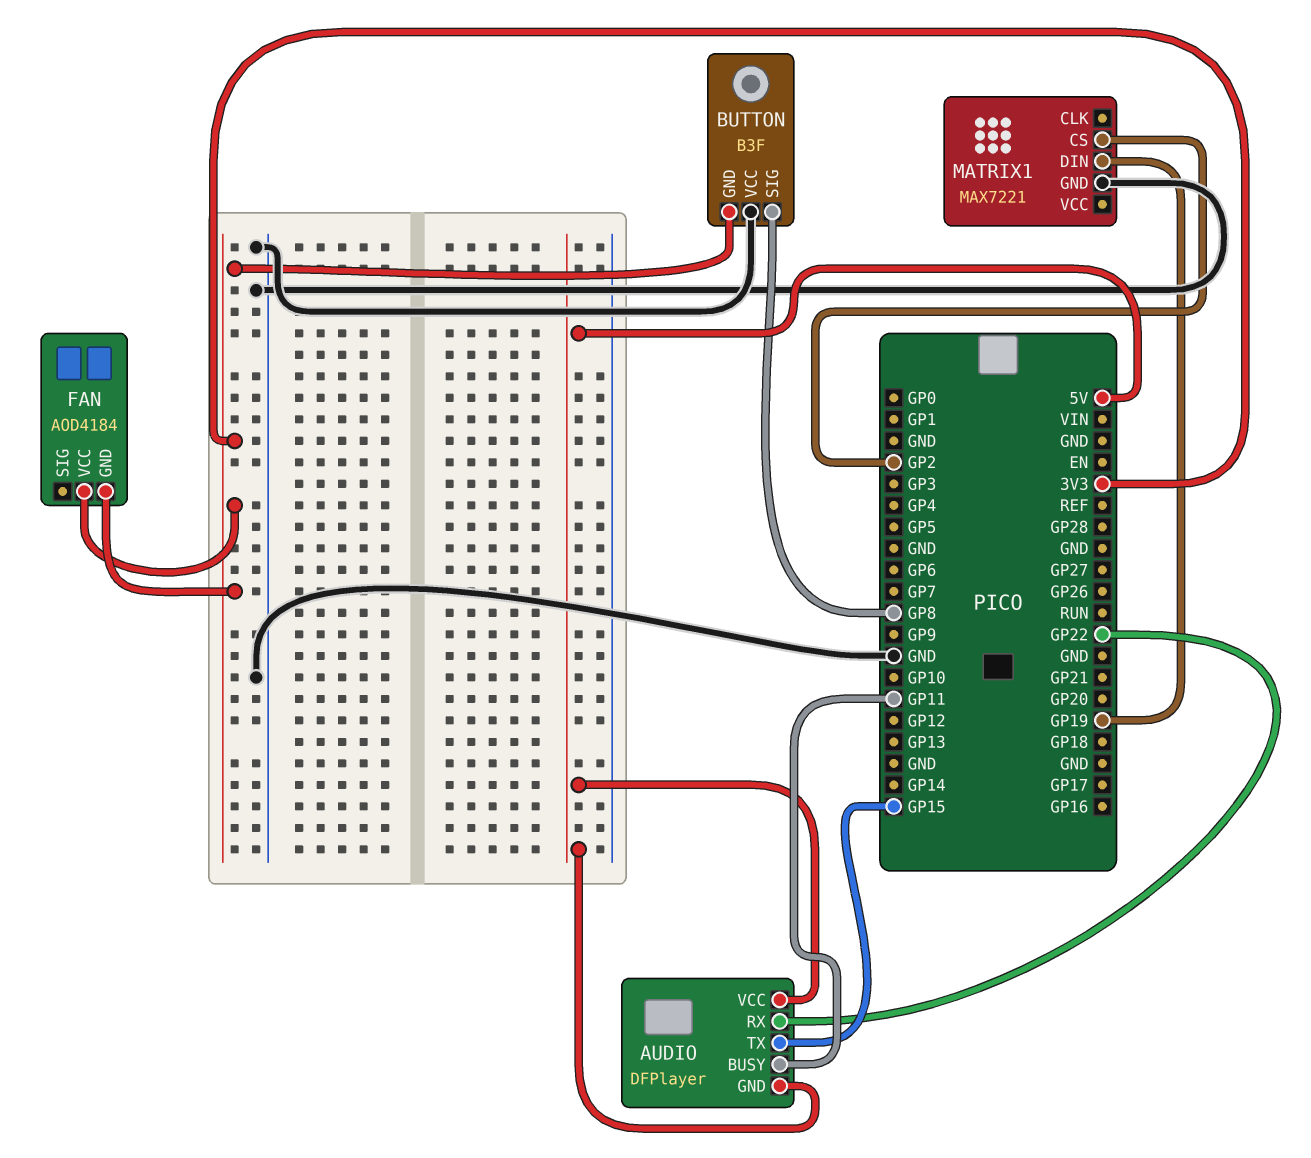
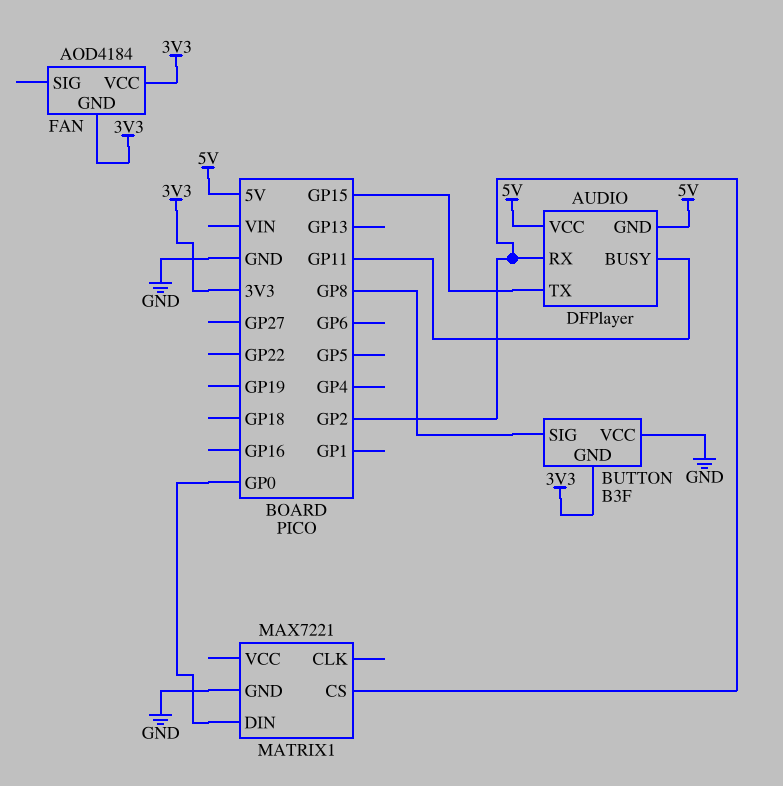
AUDIO pin RX: GP22 -> GP2
MATRIX1 pin DIN: GP19 -> GP0

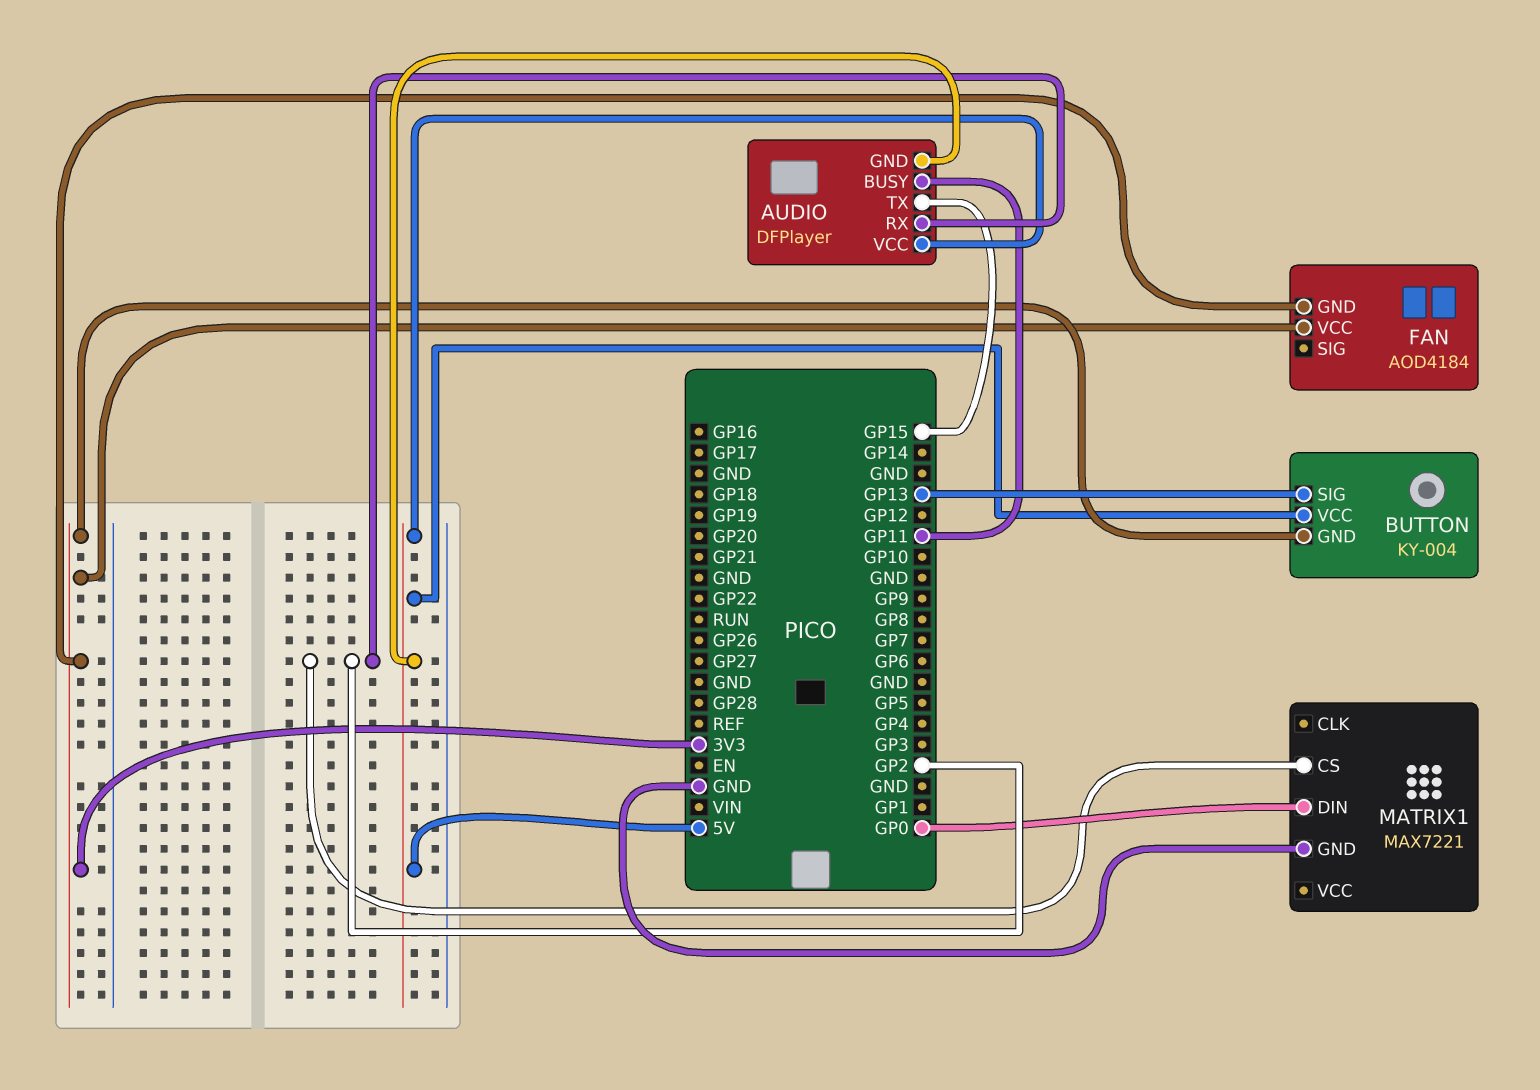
BUTTON: B3F -> KY-004
BUTTON pin SIG: GP8 -> GP13
BUTTON pin VCC: GND -> 5V

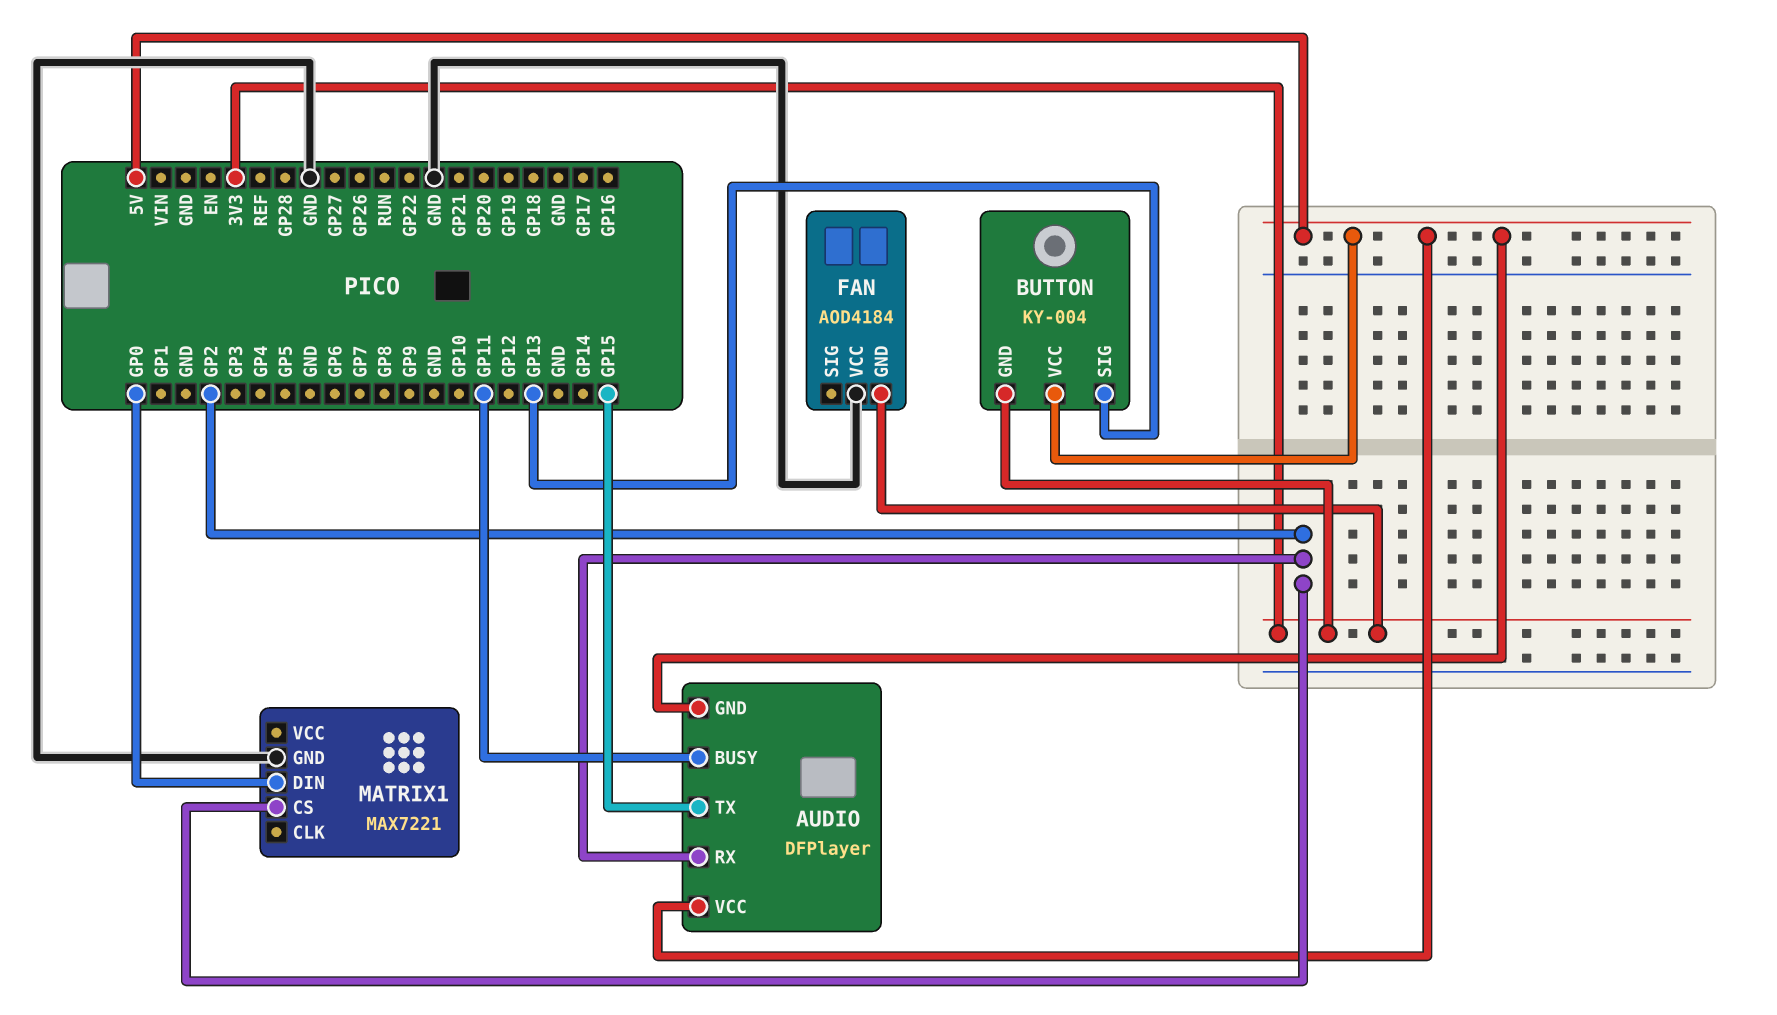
FAN pin VCC: 3V3 -> GND

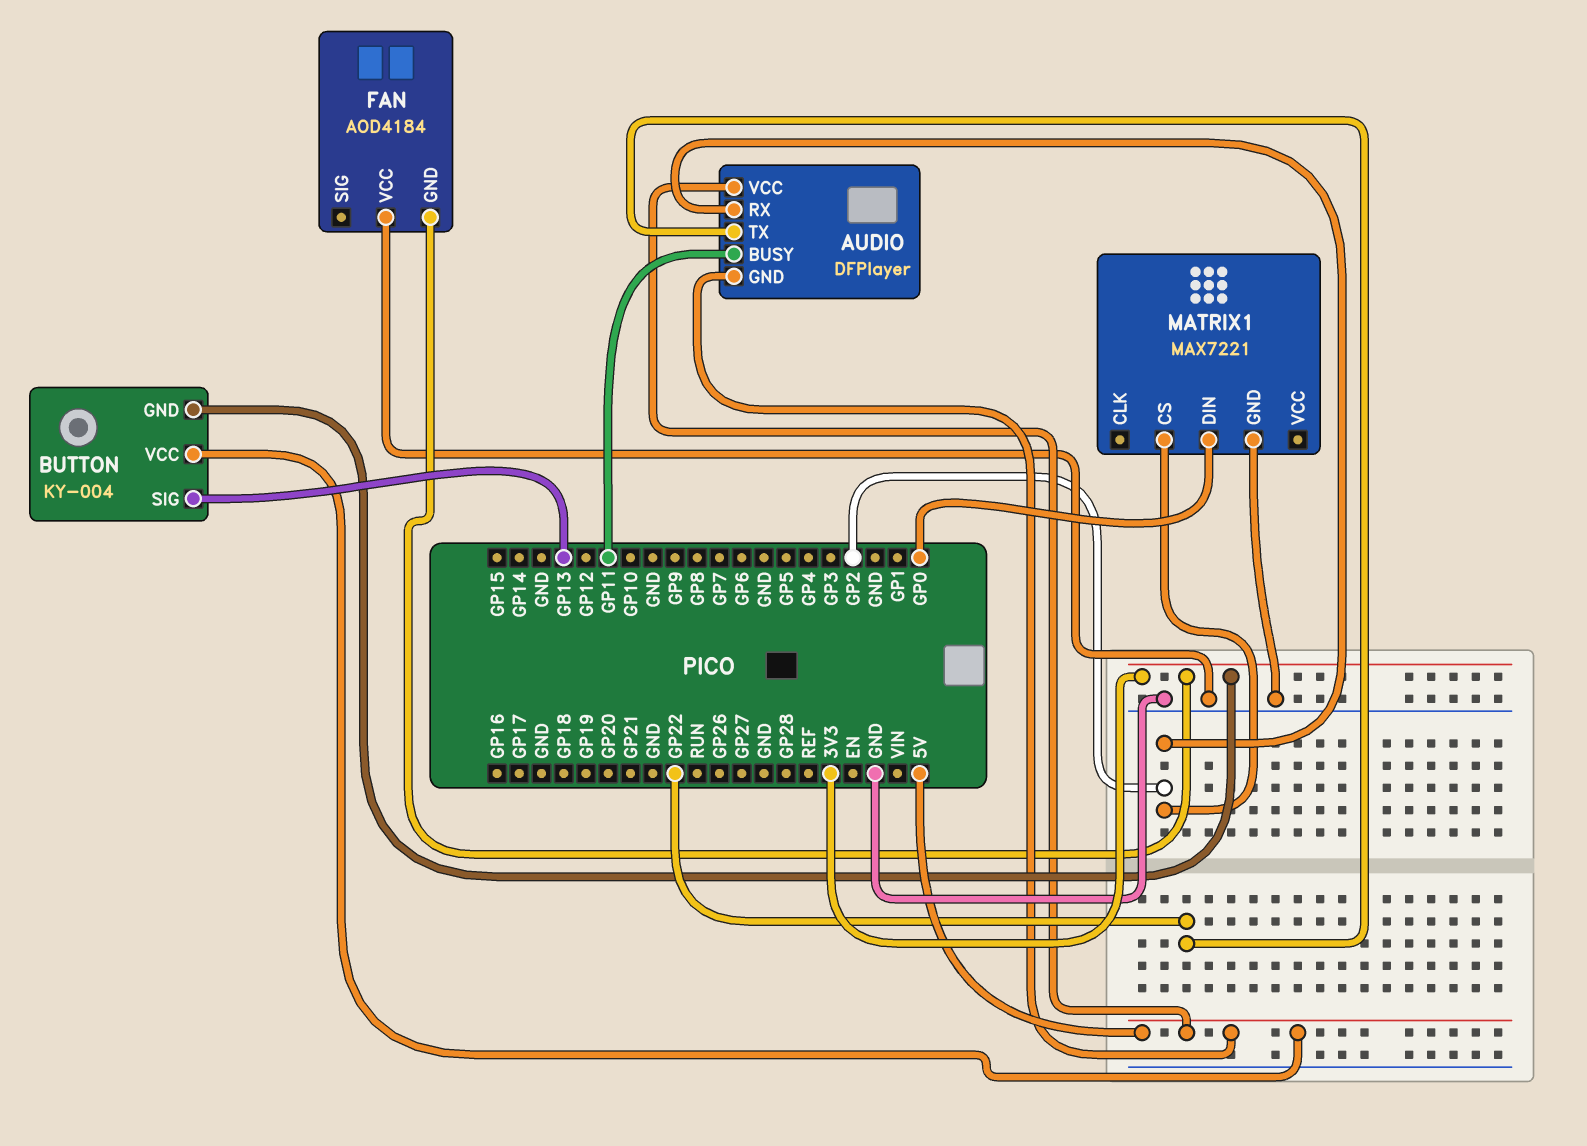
AUDIO pin TX: GP15 -> GP22

